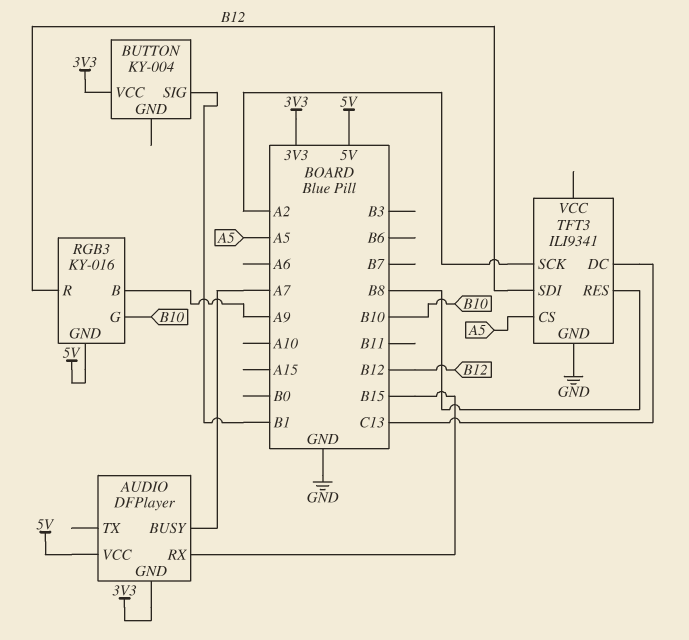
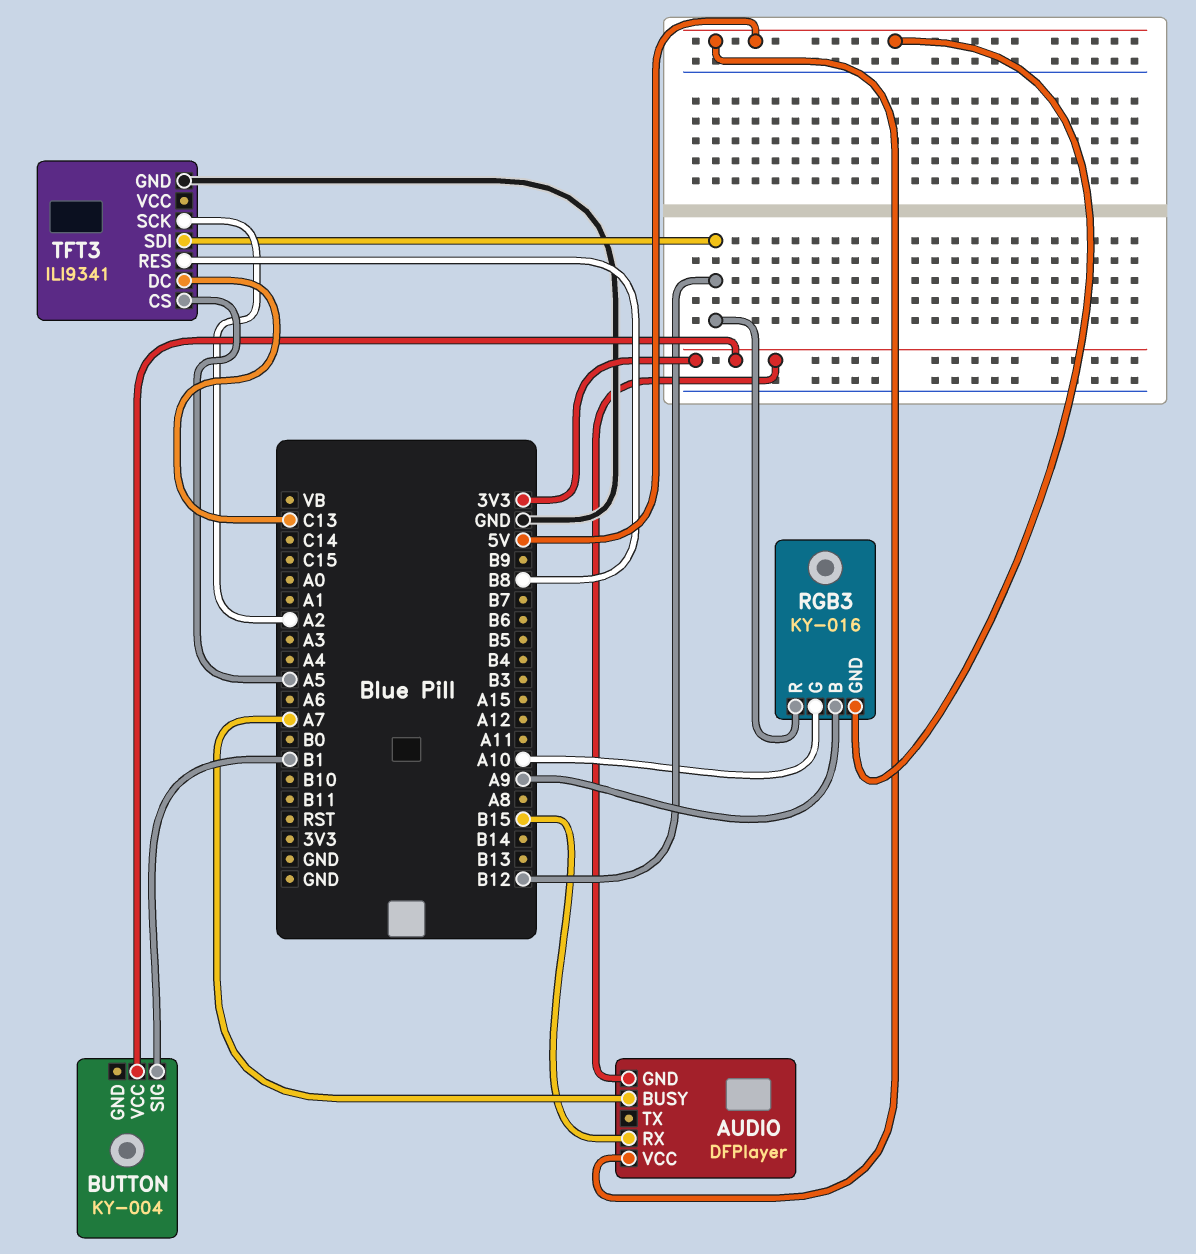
RGB3 pin G: B10 -> A10

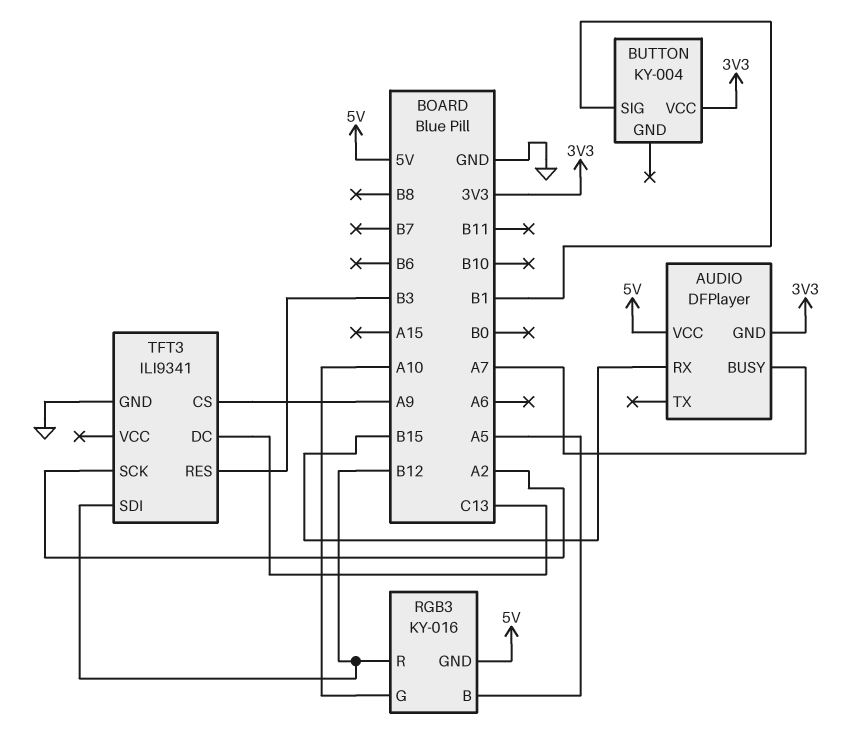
RGB3 pin B: A9 -> A5
TFT3 pin CS: A5 -> A9
TFT3 pin RES: B8 -> B3

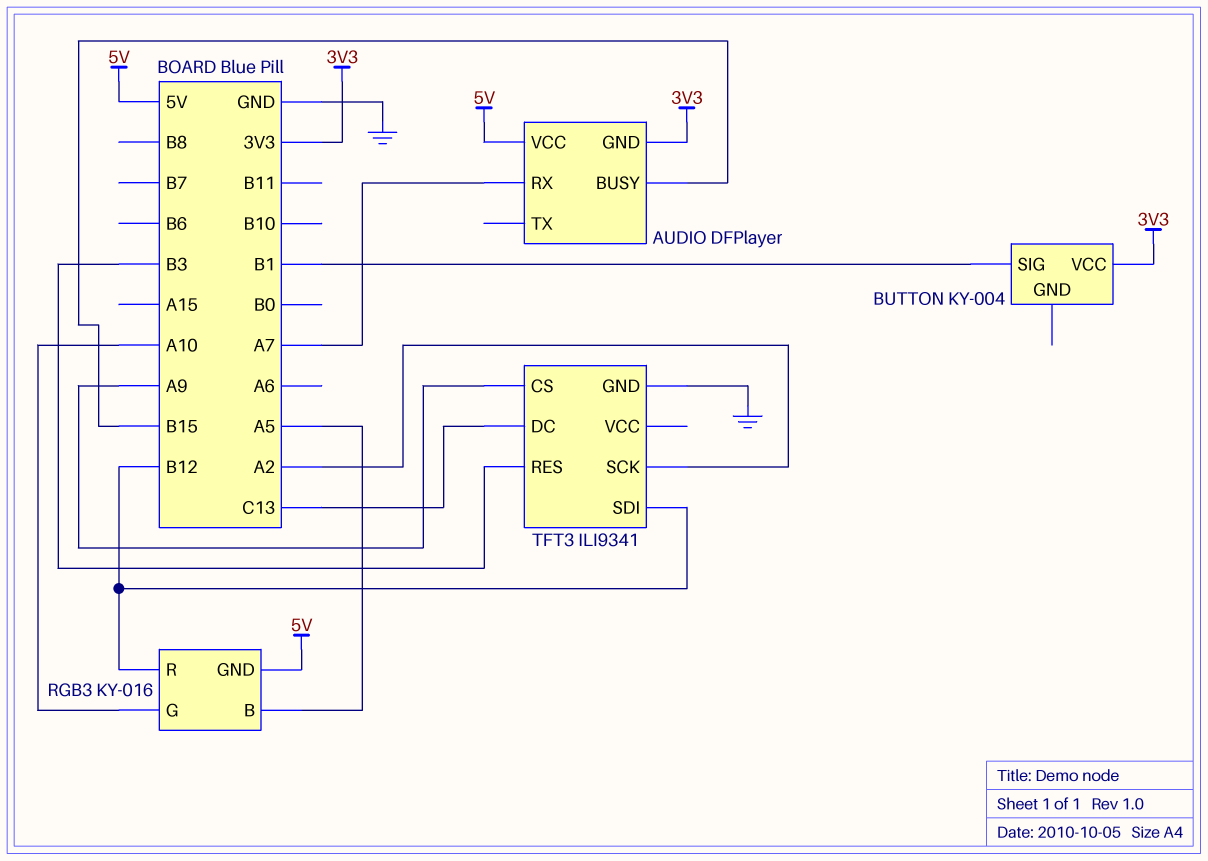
AUDIO pin BUSY: A7 -> B15
AUDIO pin RX: B15 -> A7

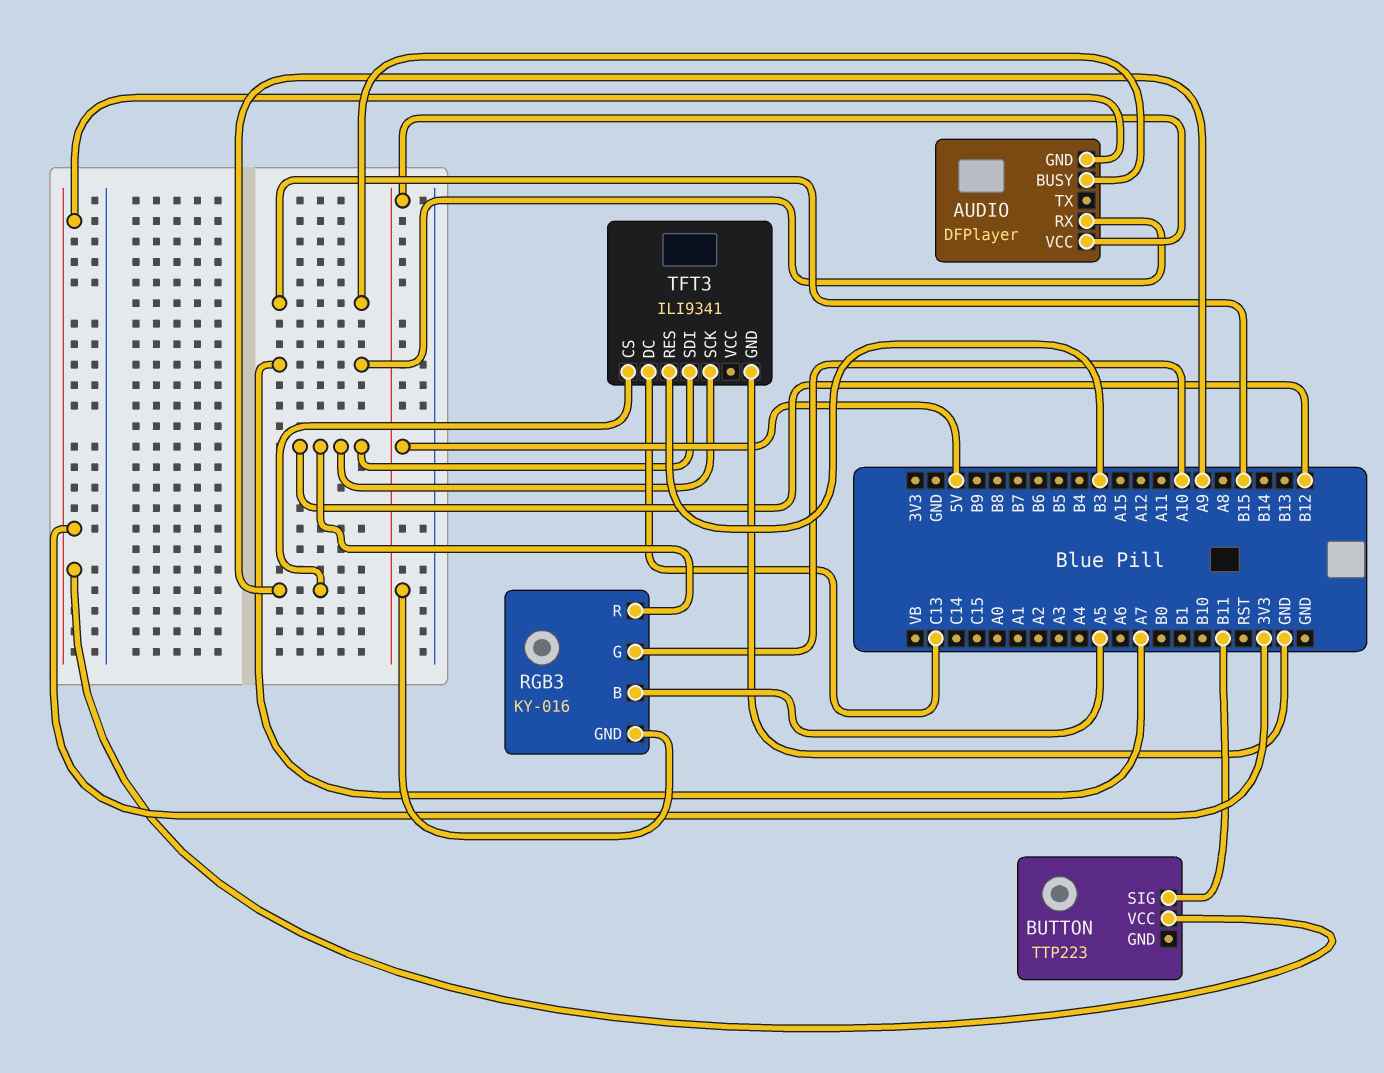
BUTTON: KY-004 -> TTP223
BUTTON pin SIG: B1 -> B11
TFT3 pin SCK: A2 -> B12

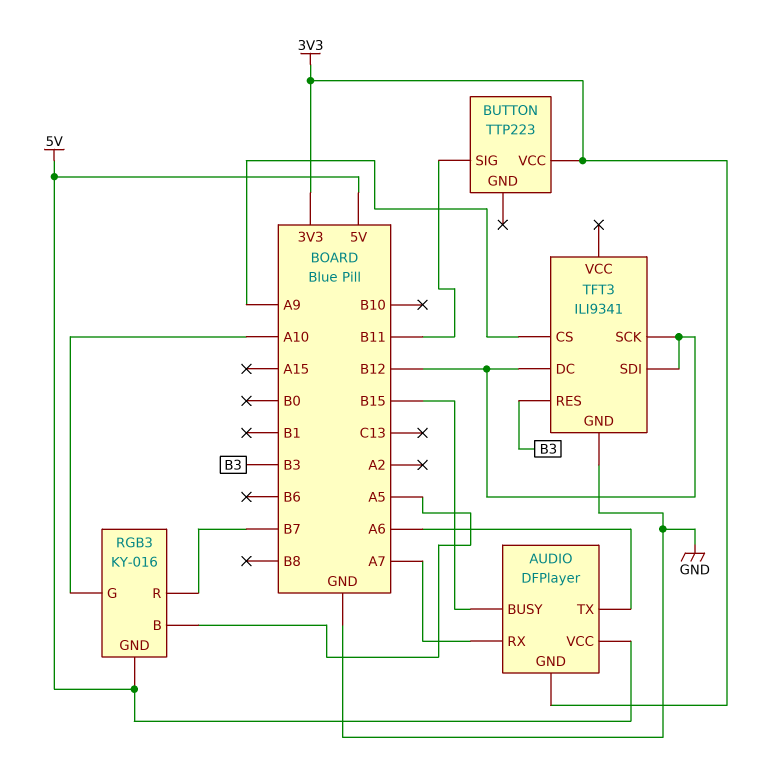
AUDIO pin TX: none -> A6
RGB3 pin R: B12 -> B7
TFT3 pin DC: C13 -> B12

